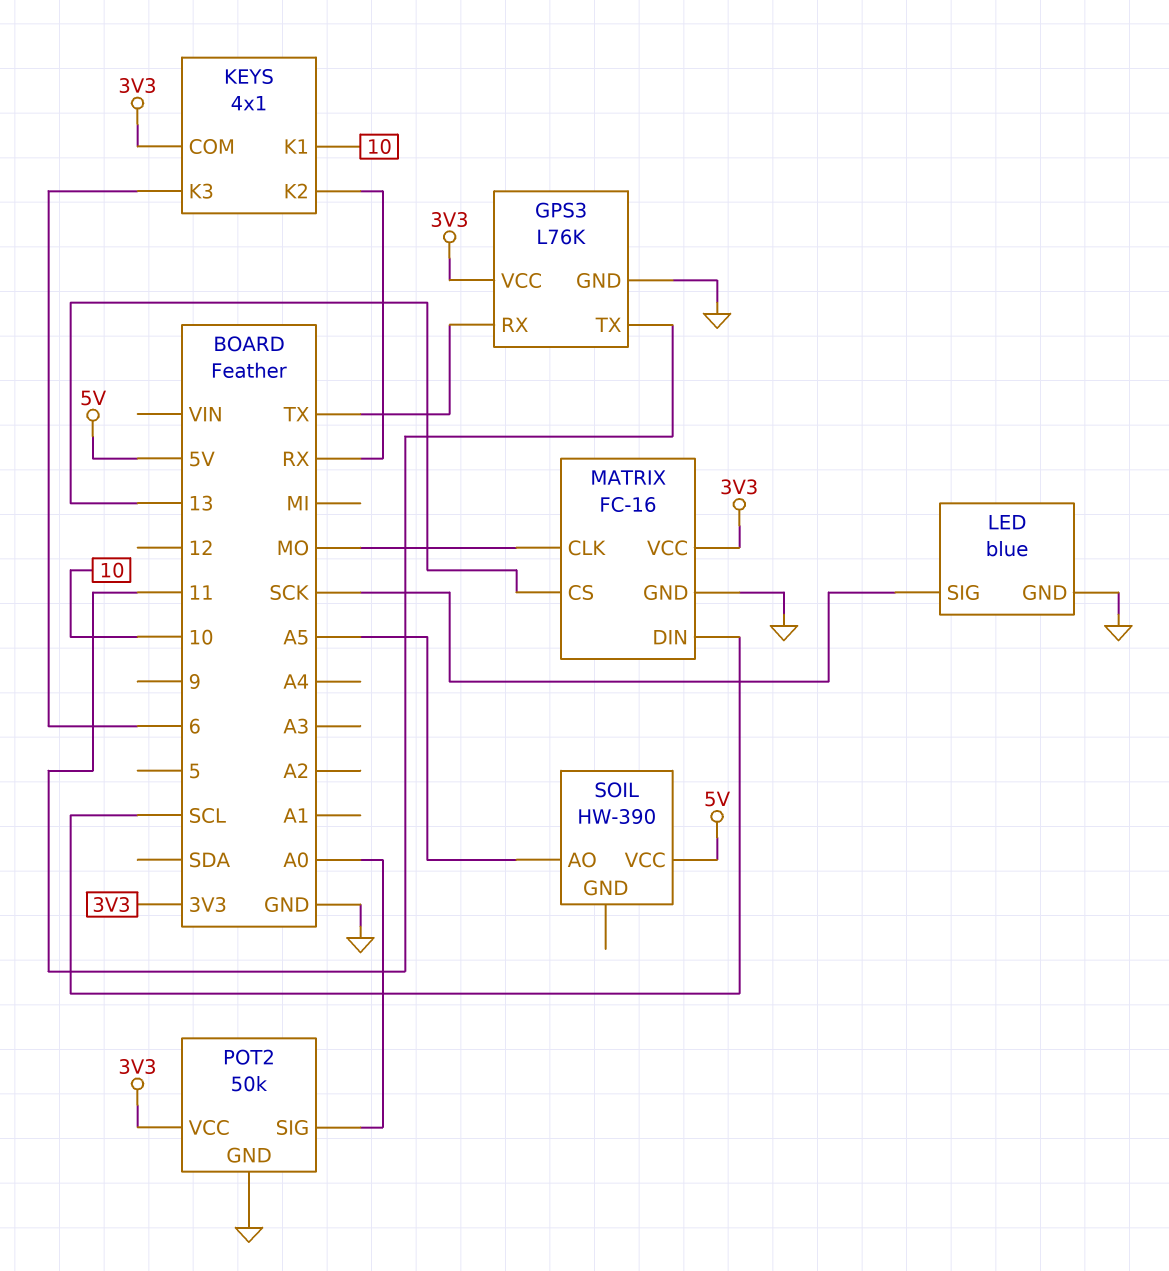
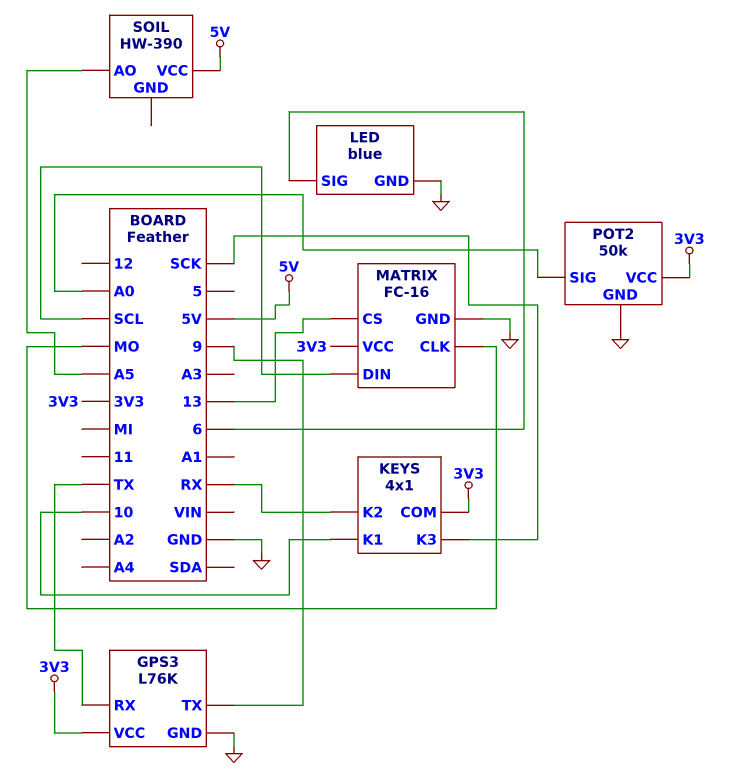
GPS3 pin TX: 11 -> 9
KEYS pin K3: 6 -> SCK
LED pin SIG: SCK -> 6

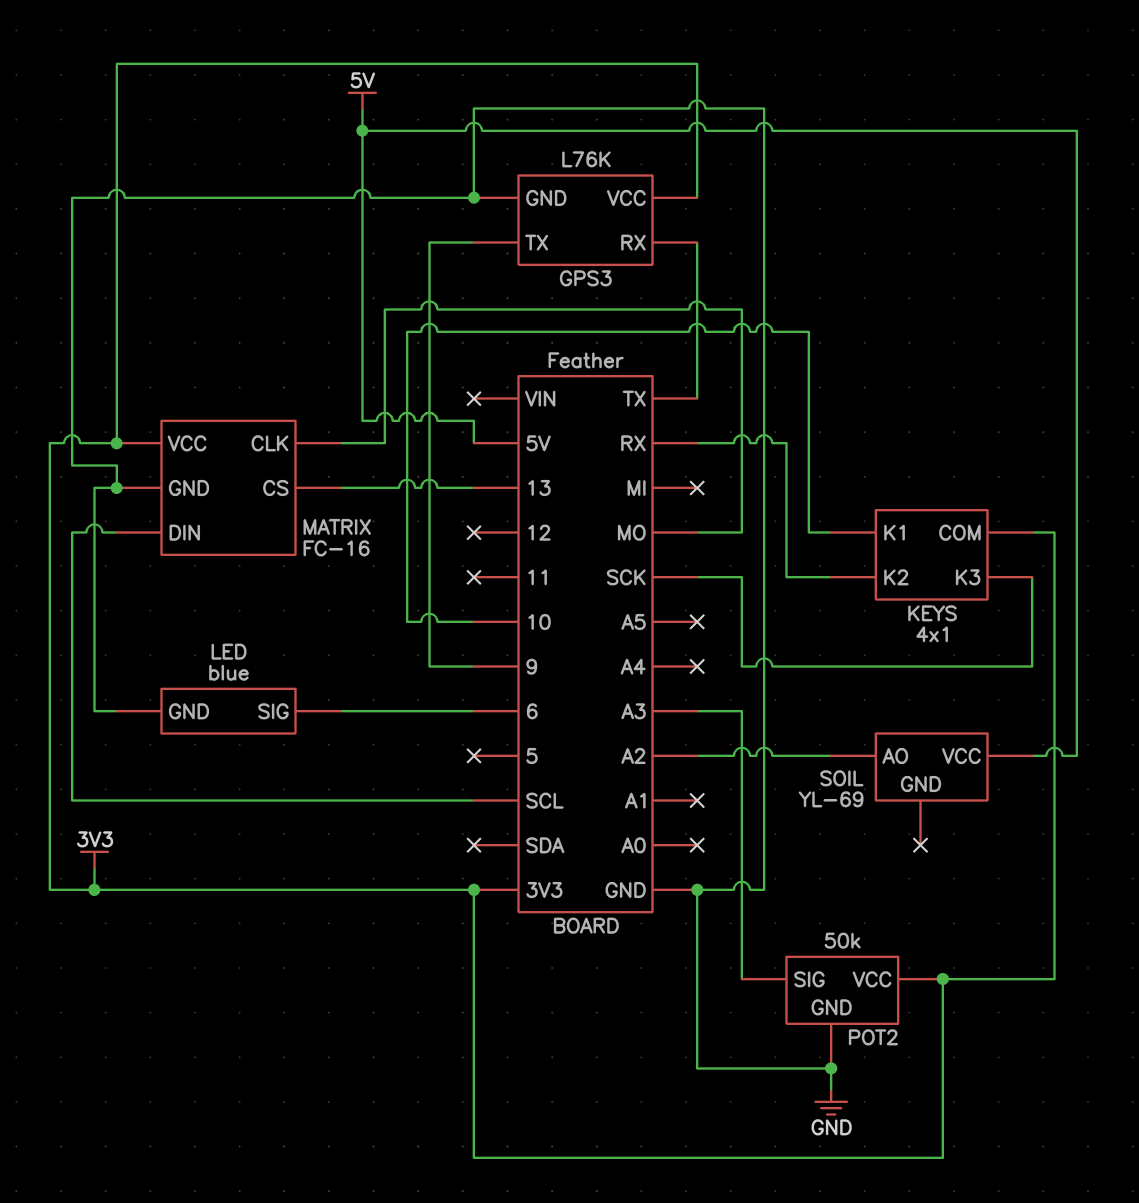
POT2 pin SIG: A0 -> A3
SOIL: HW-390 -> YL-69
SOIL pin AO: A5 -> A2

